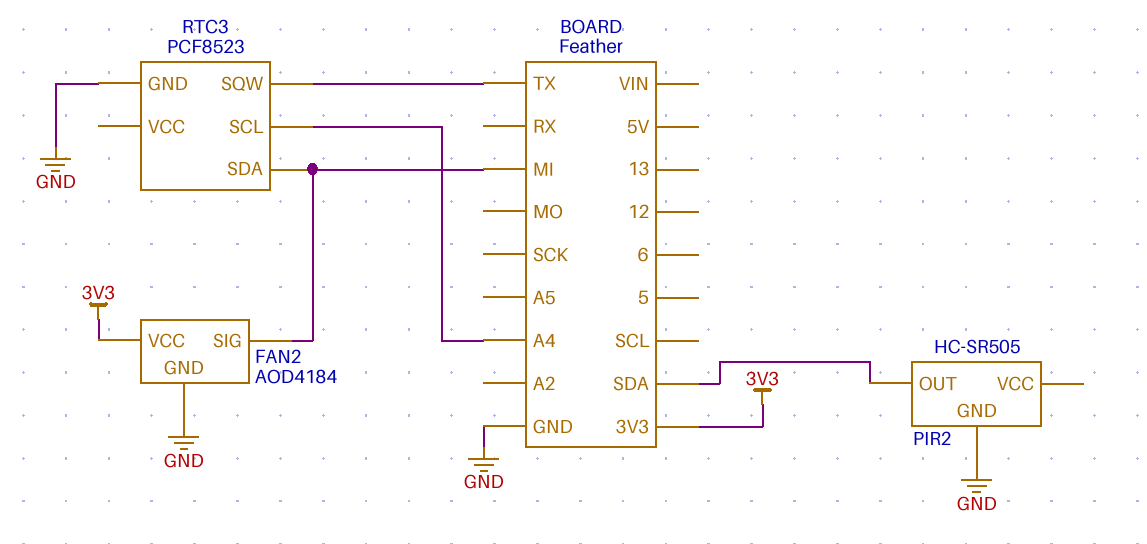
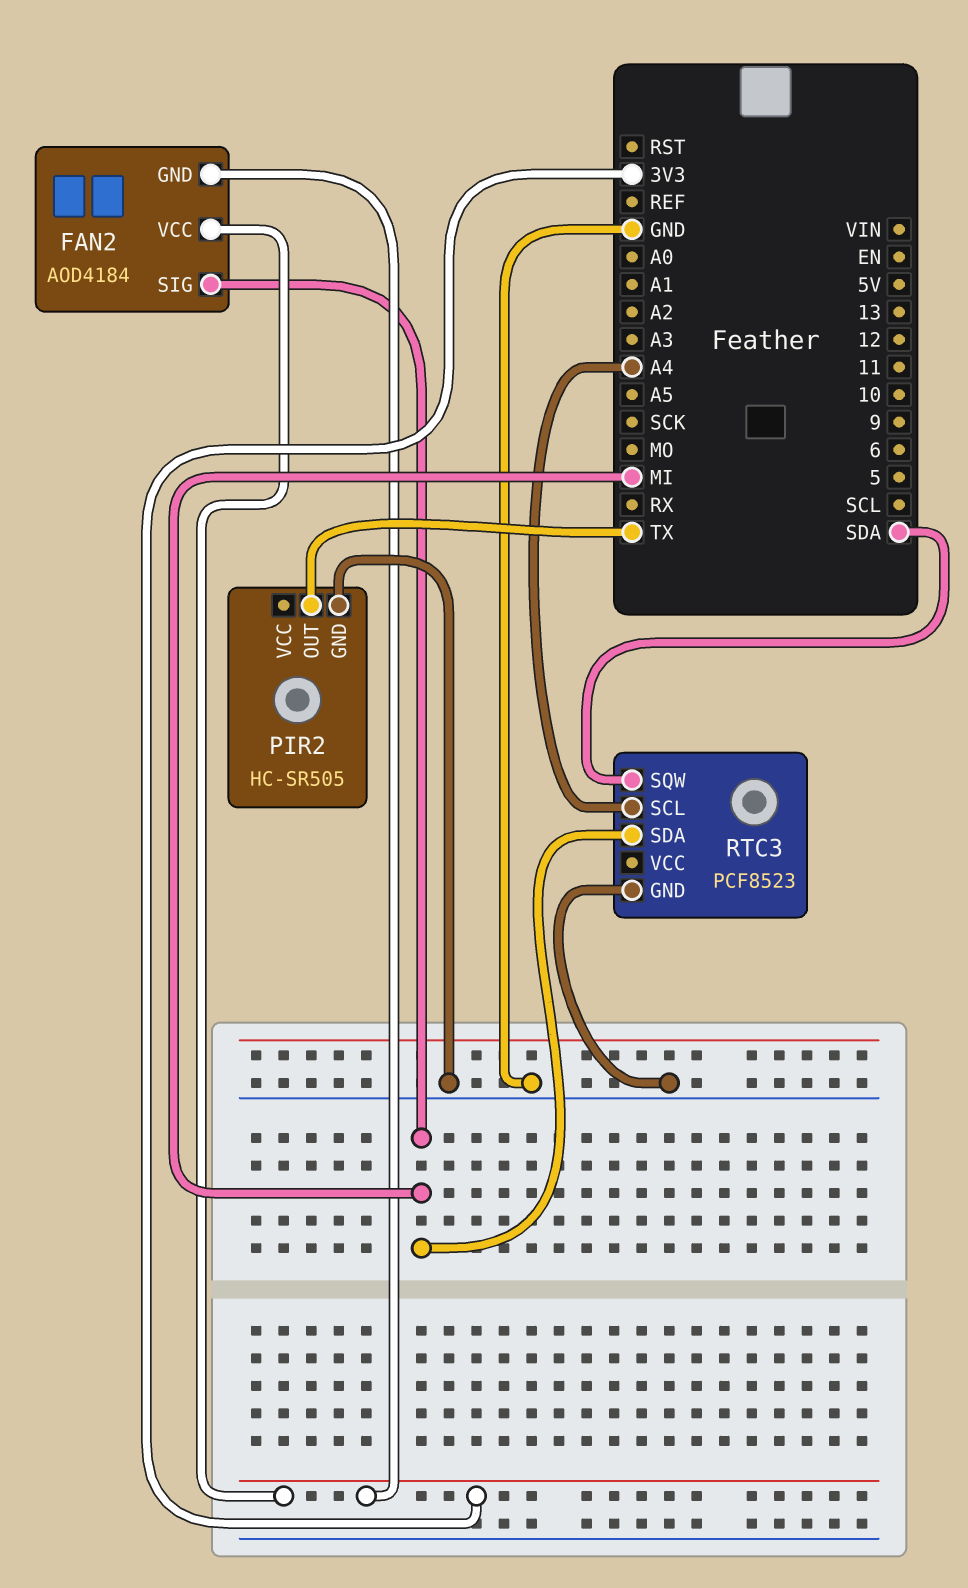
FAN2 pin GND: GND -> 3V3
PIR2 pin OUT: SDA -> TX
RTC3 pin SQW: TX -> SDA

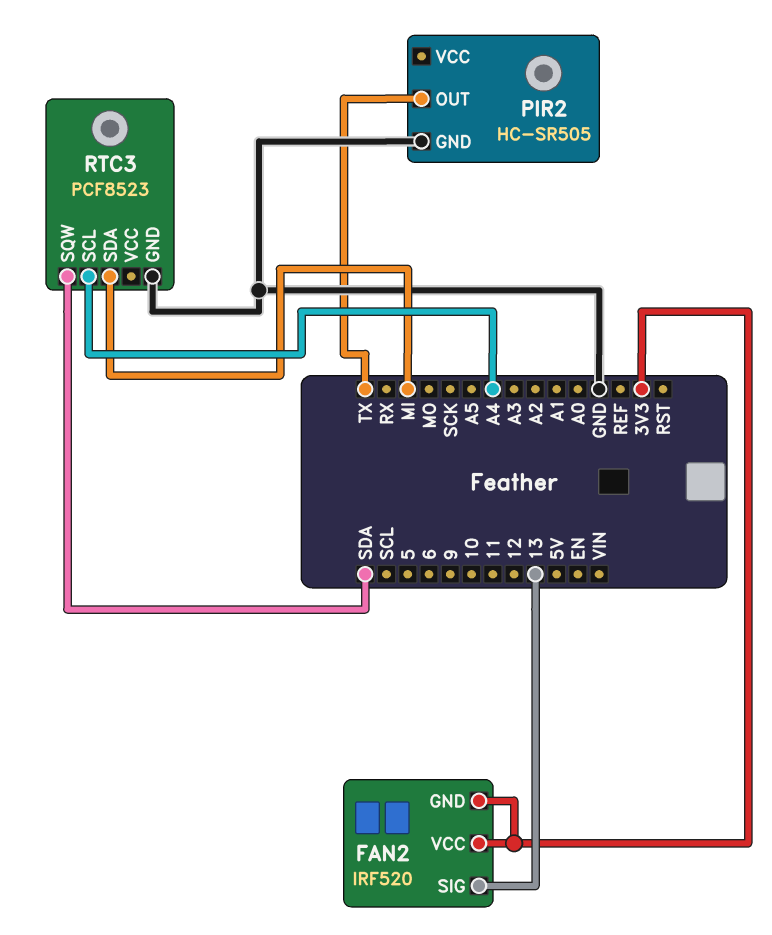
FAN2: AOD4184 -> IRF520
FAN2 pin SIG: MI -> 13

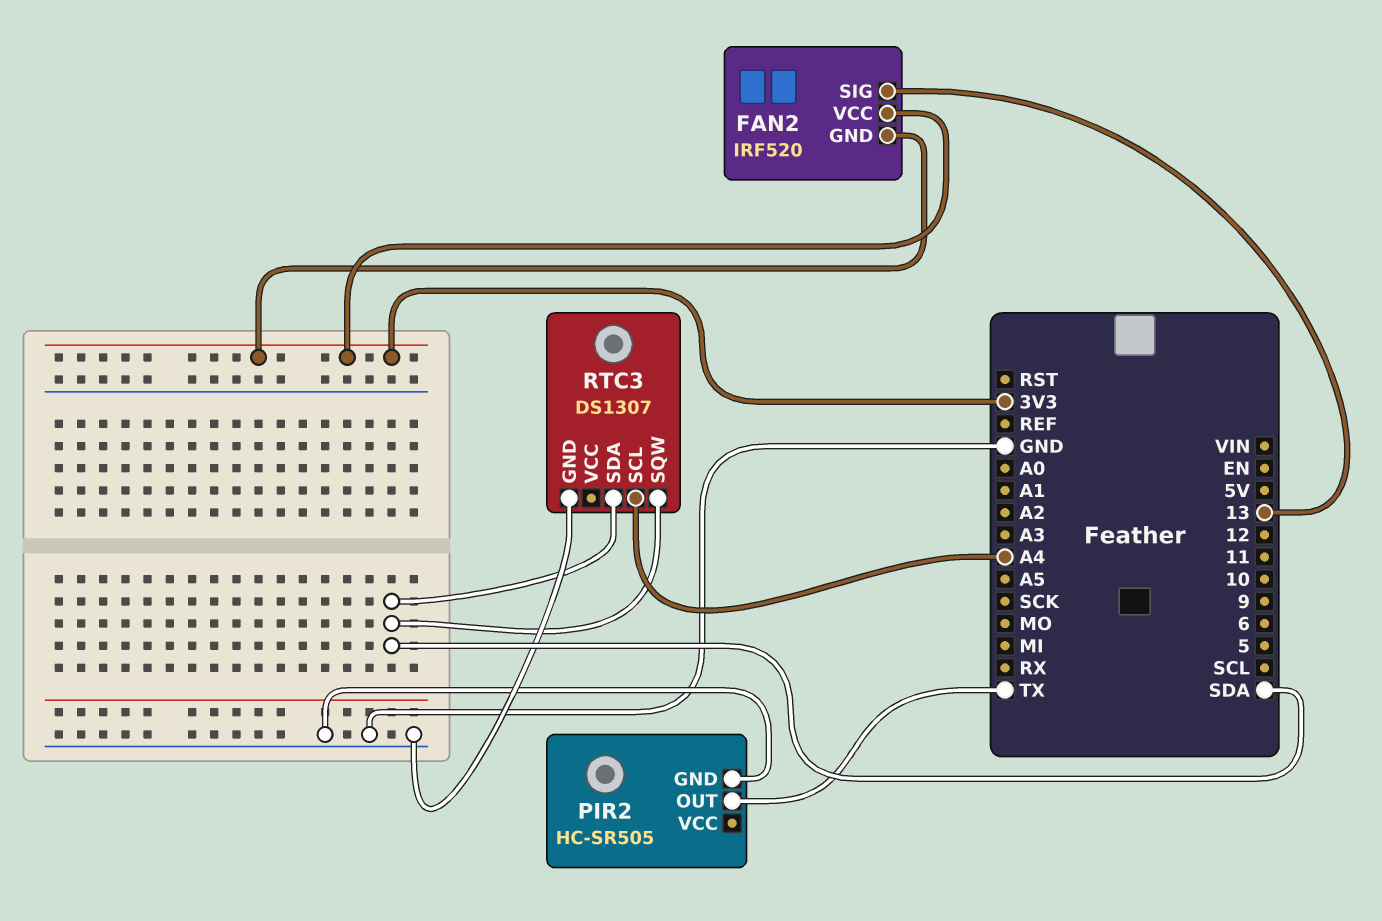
RTC3: PCF8523 -> DS1307
RTC3 pin SDA: MI -> SDA

